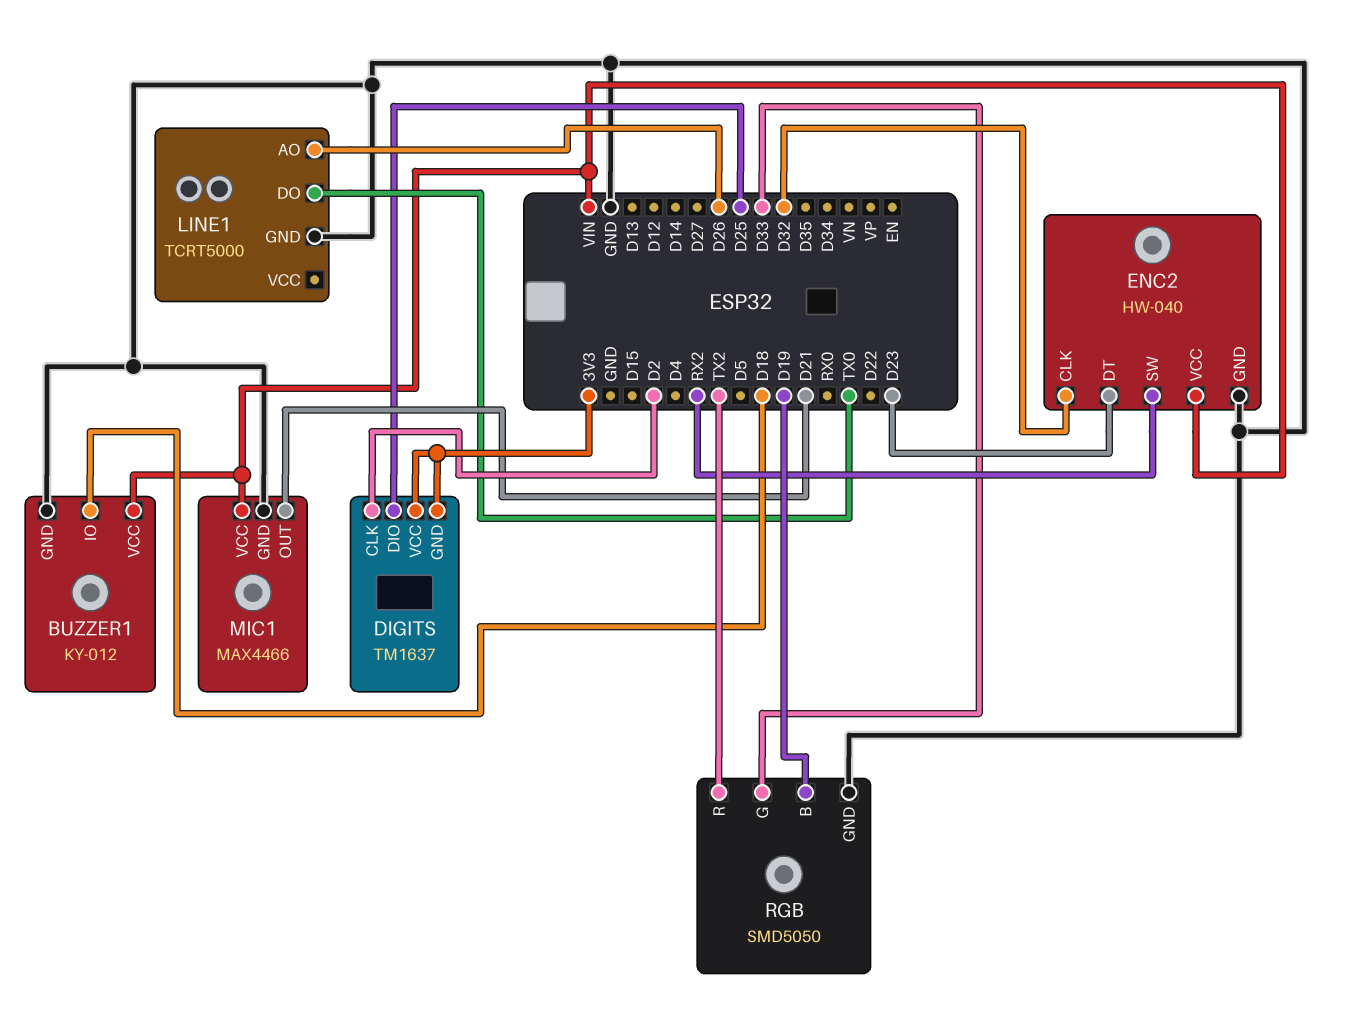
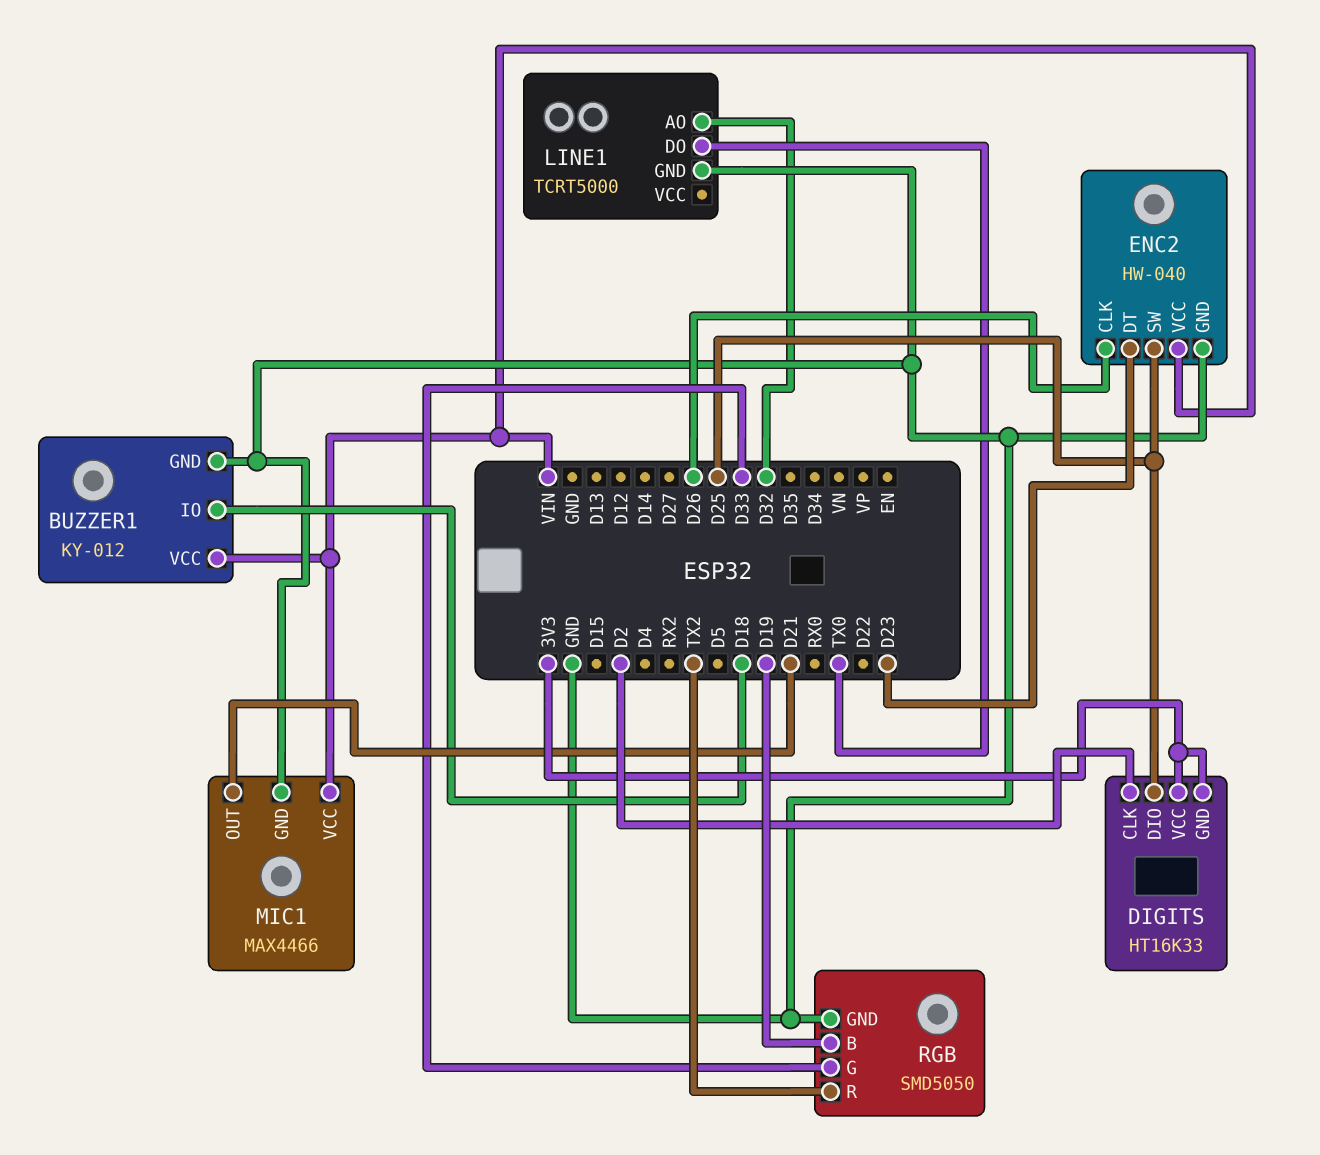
DIGITS: TM1637 -> HT16K33
ENC2 pin CLK: D32 -> D26
ENC2 pin SW: RX2 -> D25
LINE1 pin AO: D26 -> D32

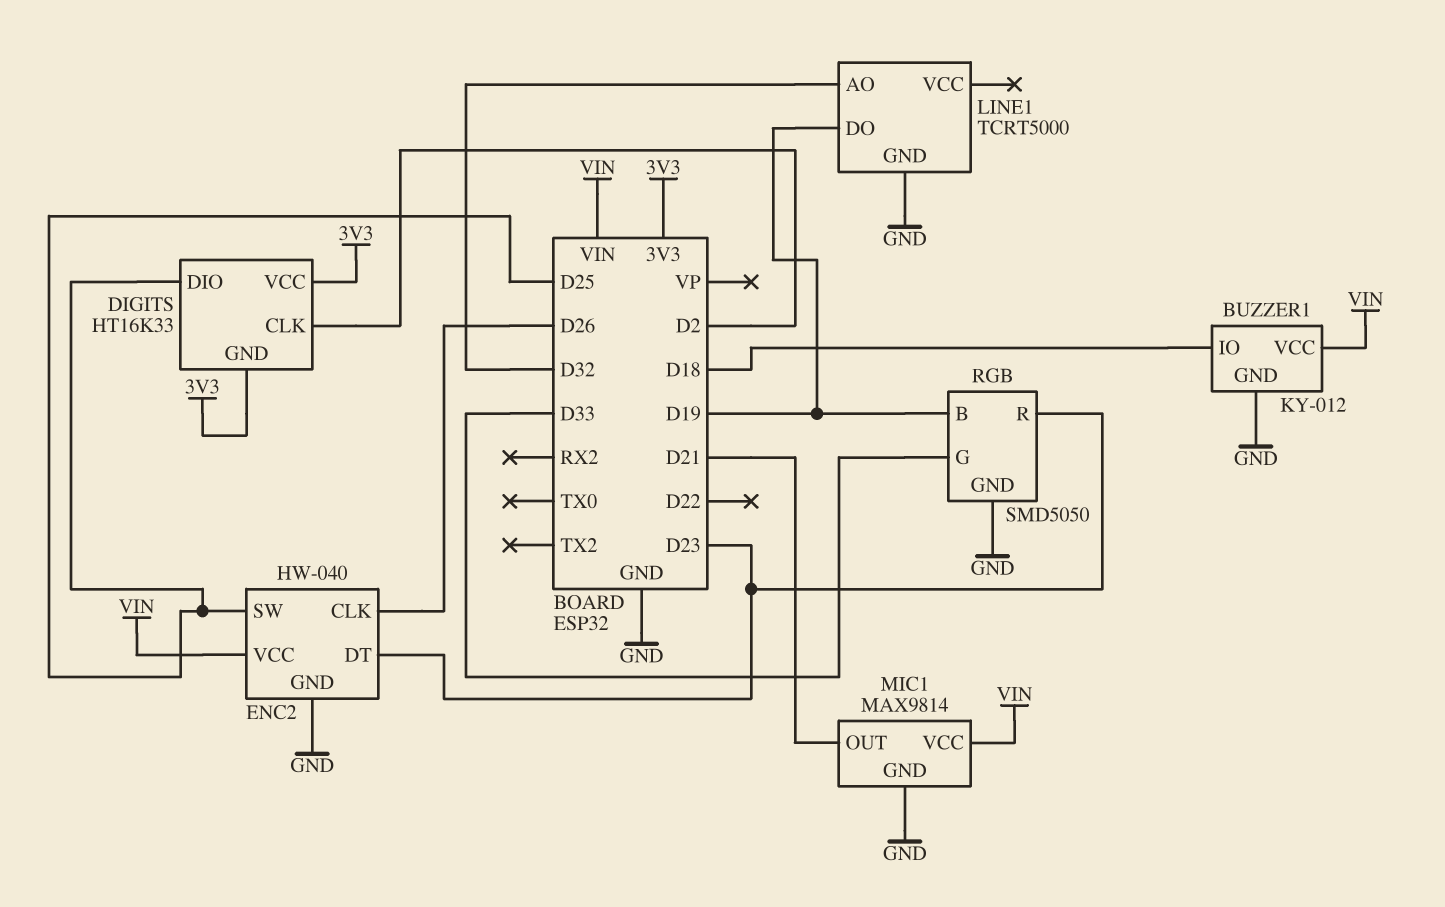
LINE1 pin DO: TX0 -> D19
MIC1: MAX4466 -> MAX9814
RGB pin R: TX2 -> D23

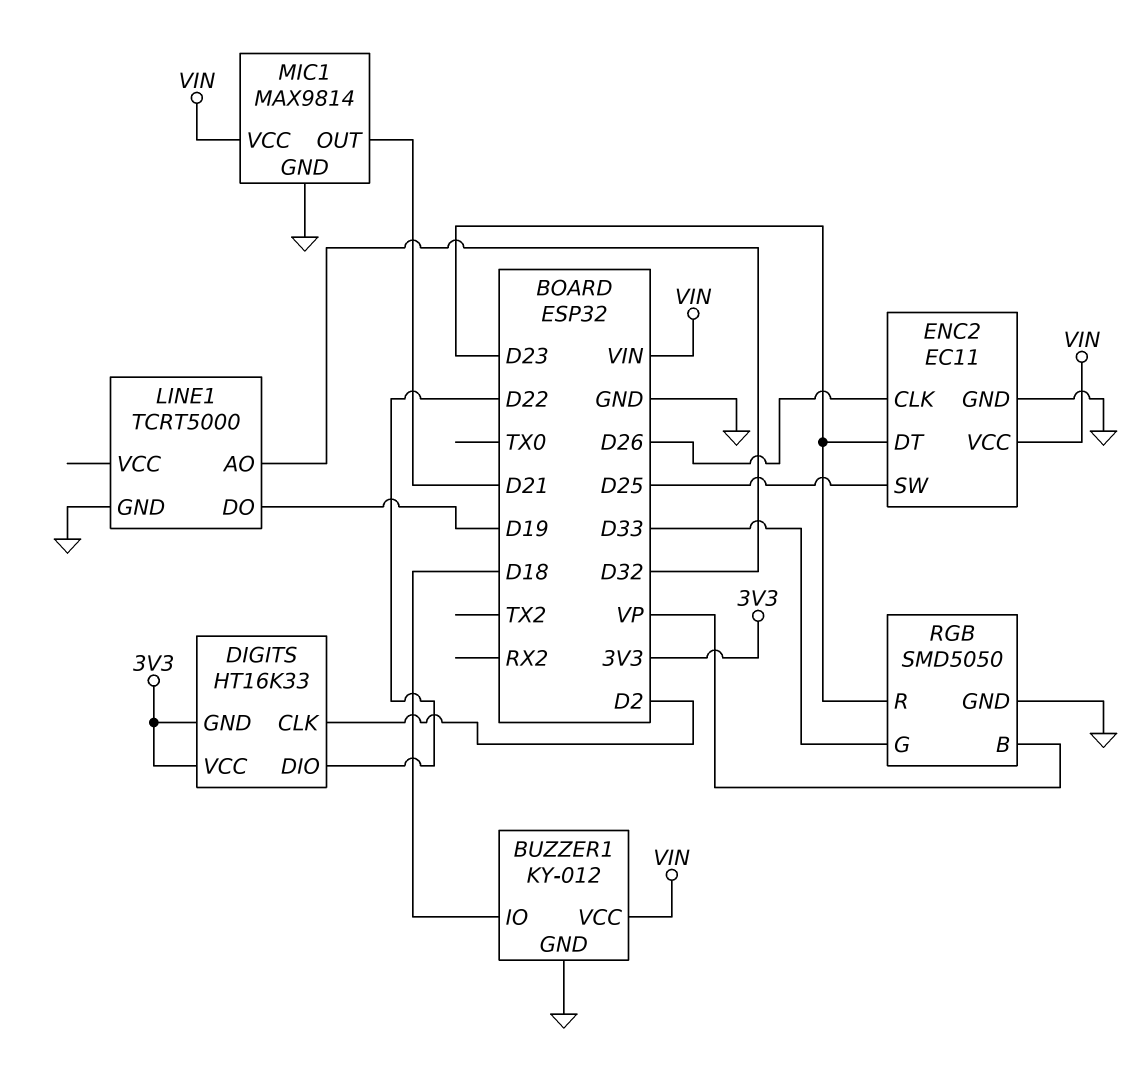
DIGITS pin DIO: D25 -> D22
ENC2: HW-040 -> EC11
RGB pin B: D19 -> VP

